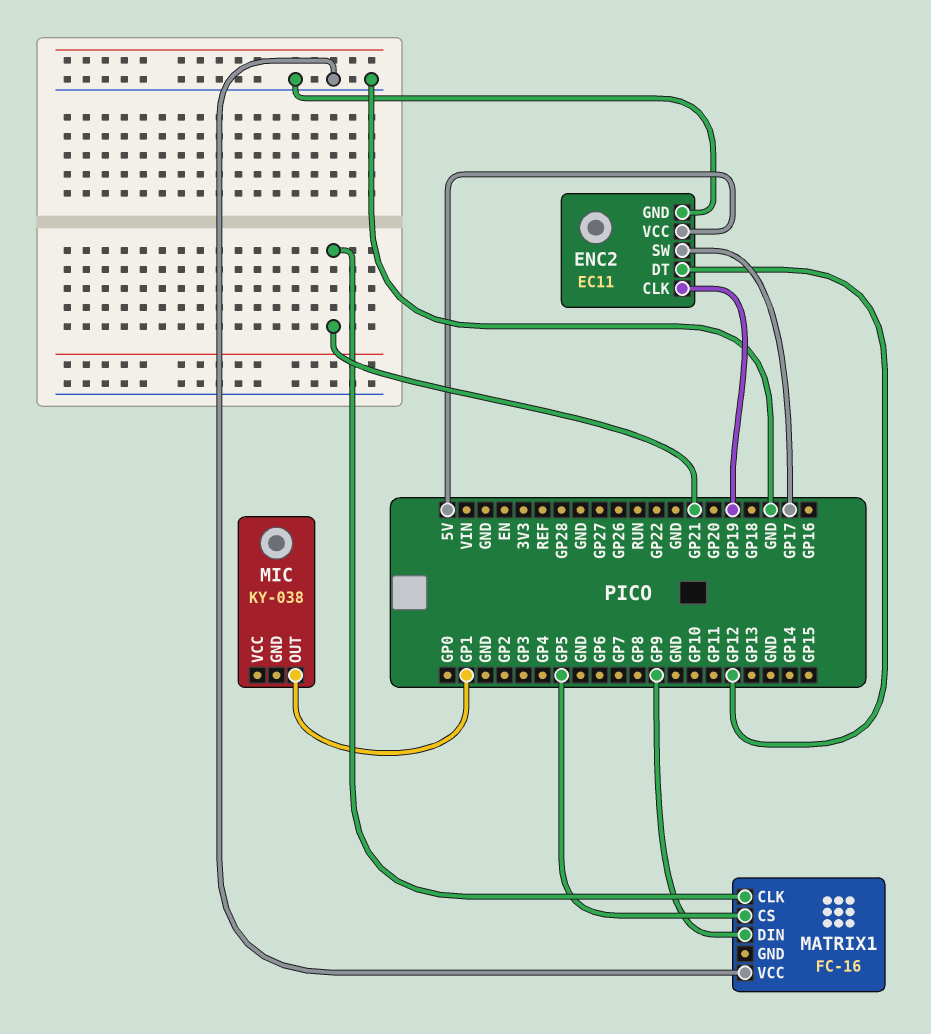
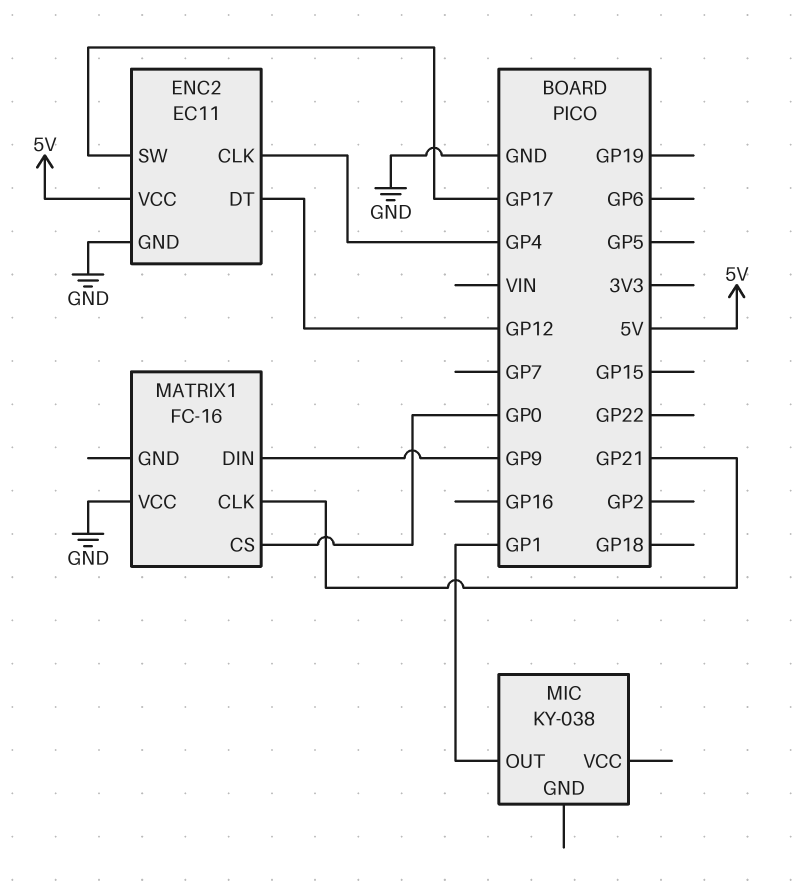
ENC2 pin CLK: GP19 -> GP4
MATRIX1 pin CS: GP5 -> GP0

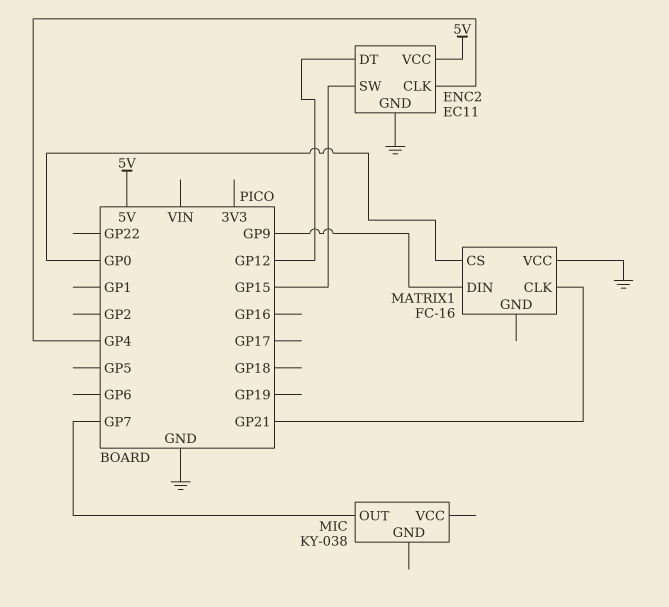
ENC2 pin SW: GP17 -> GP15
MIC pin OUT: GP1 -> GP7

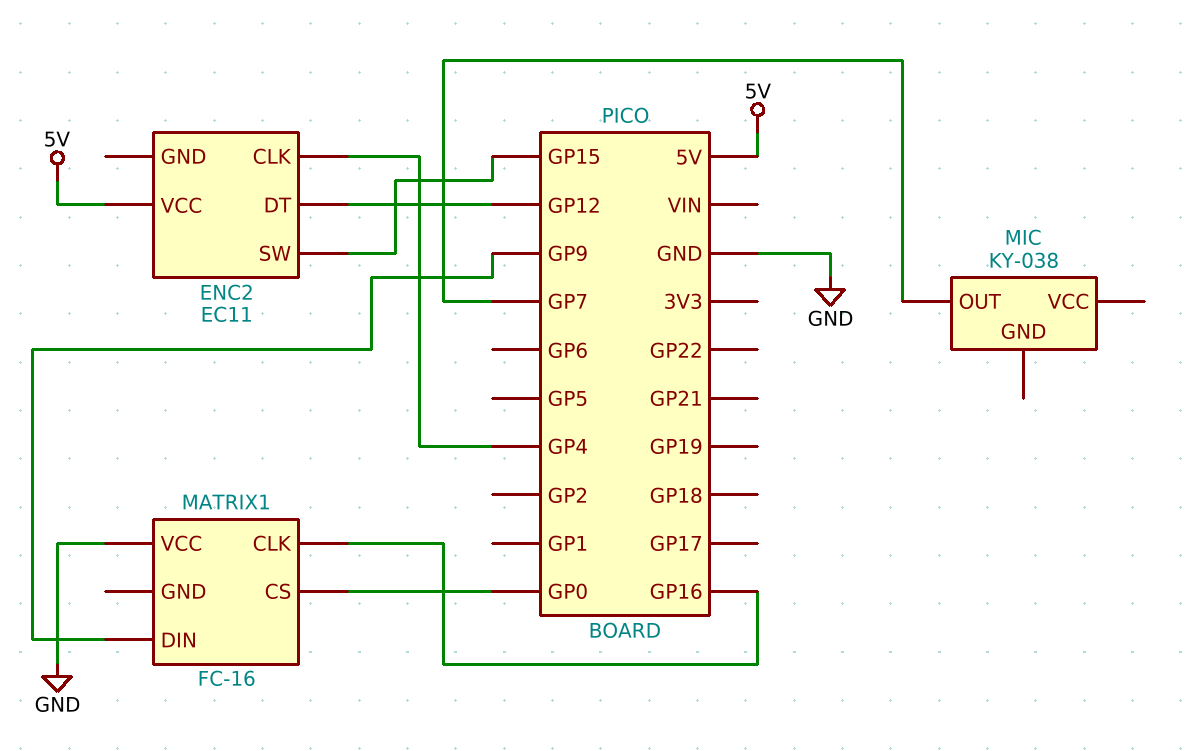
ENC2 pin GND: GND -> none
MATRIX1 pin CLK: GP21 -> GP16

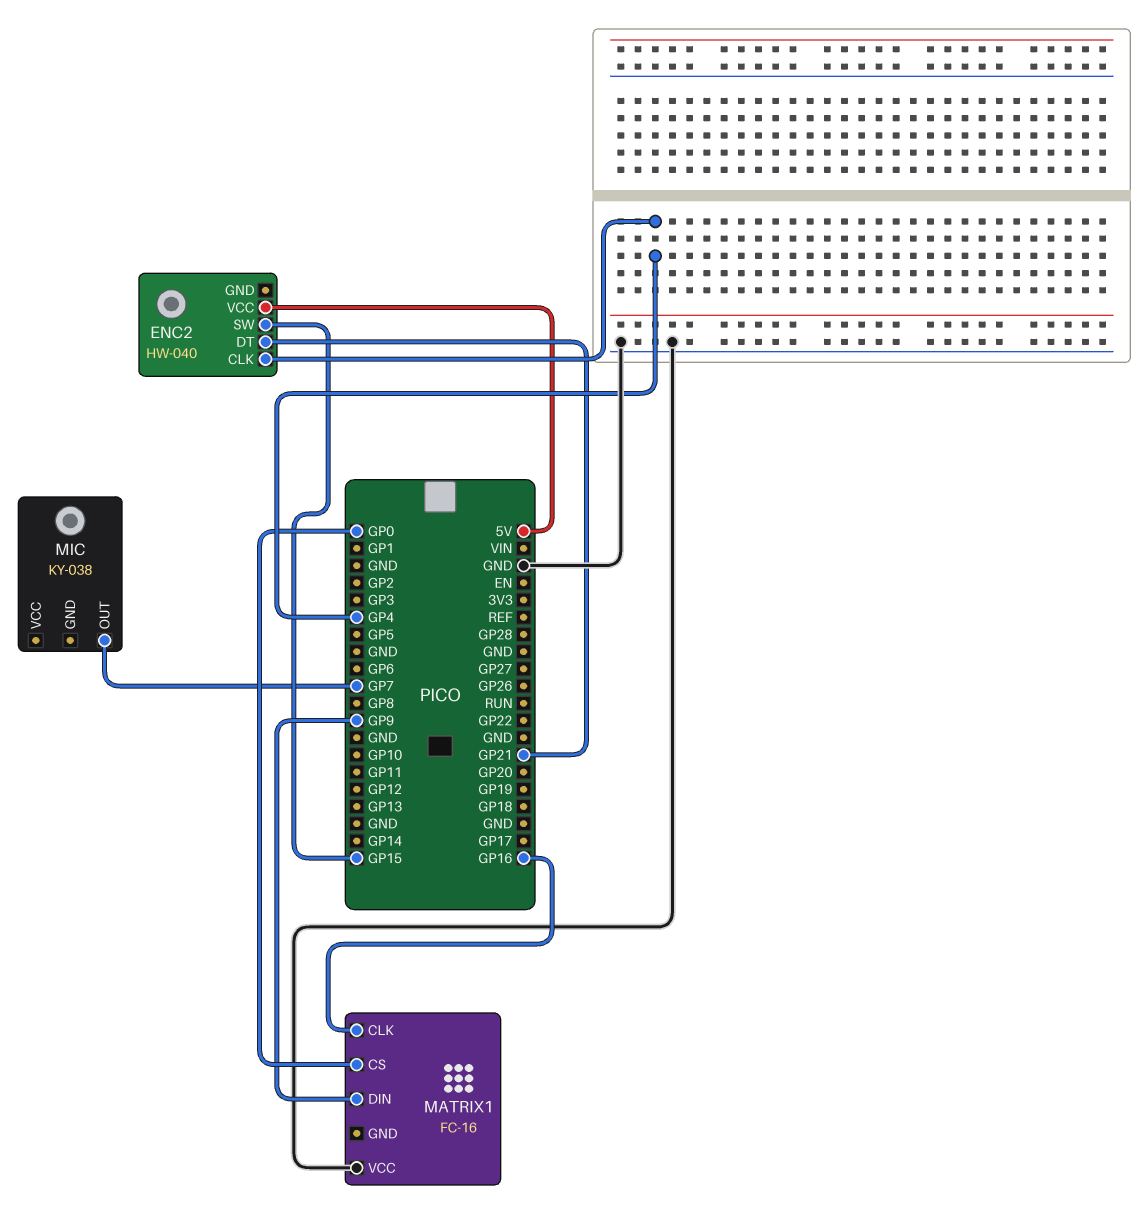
ENC2: EC11 -> HW-040
ENC2 pin DT: GP12 -> GP21

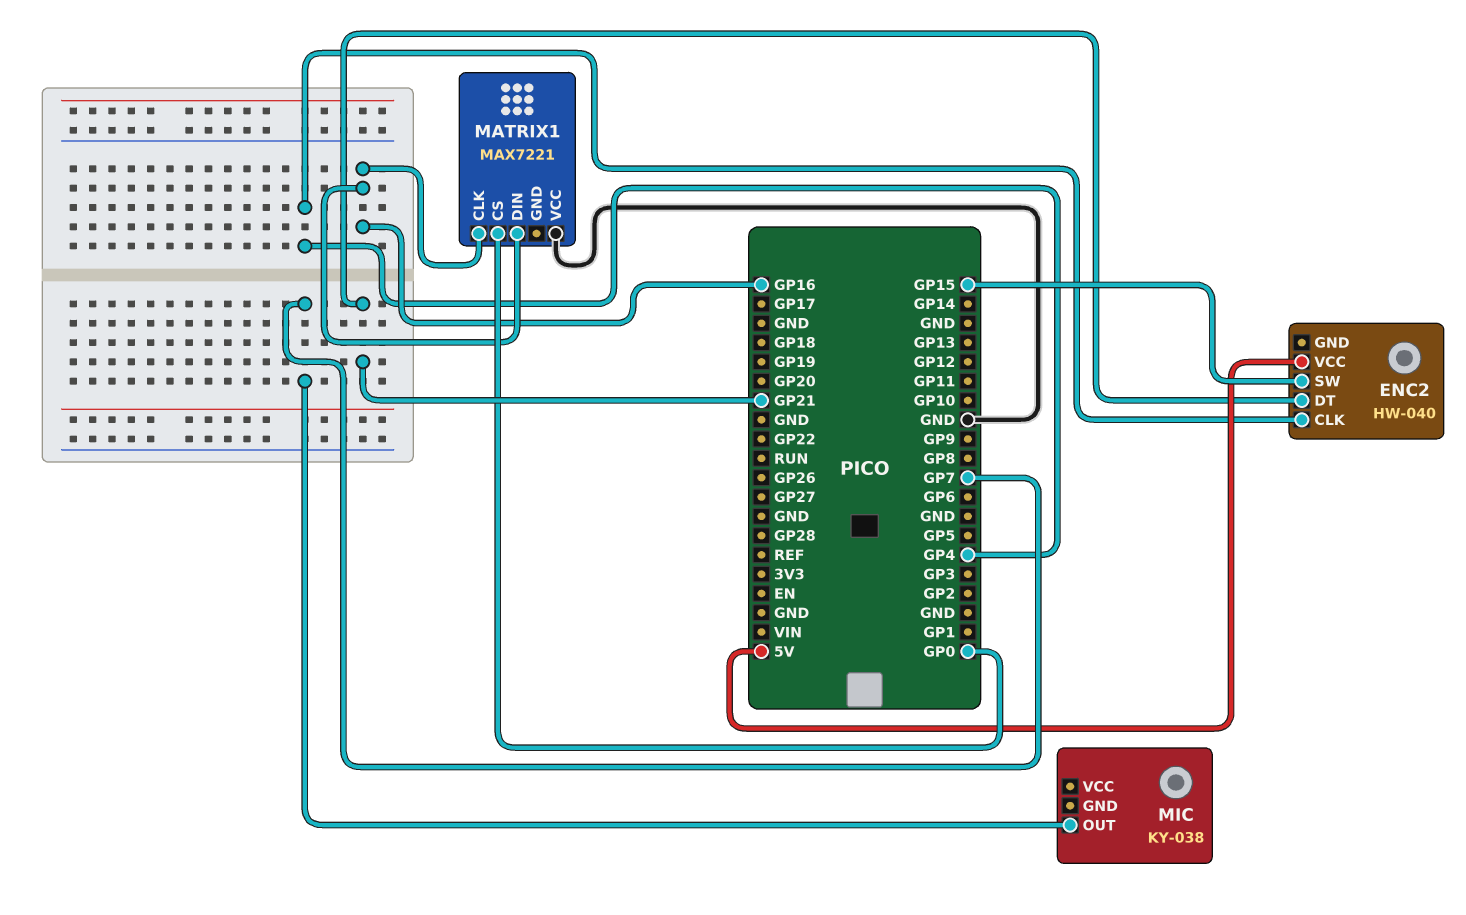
MATRIX1: FC-16 -> MAX7221
MATRIX1 pin DIN: GP9 -> GP16

